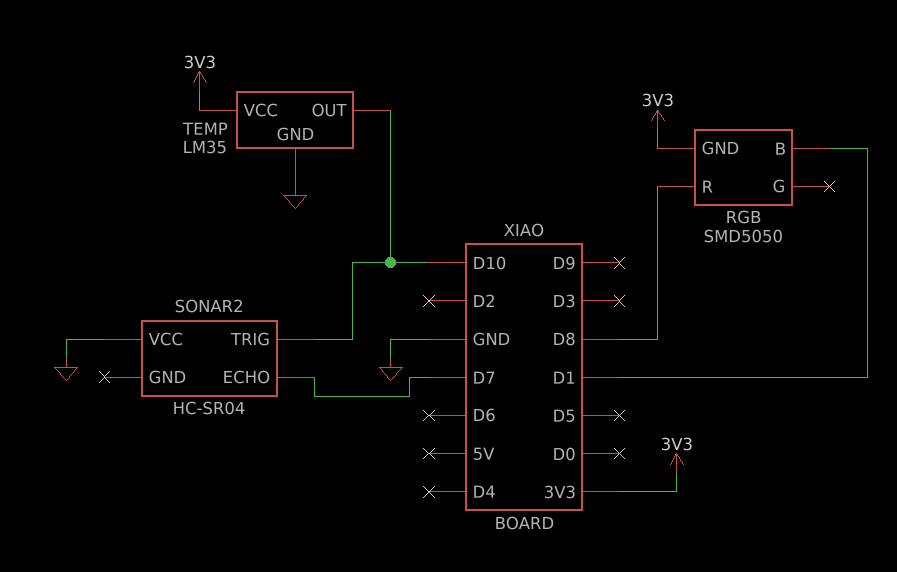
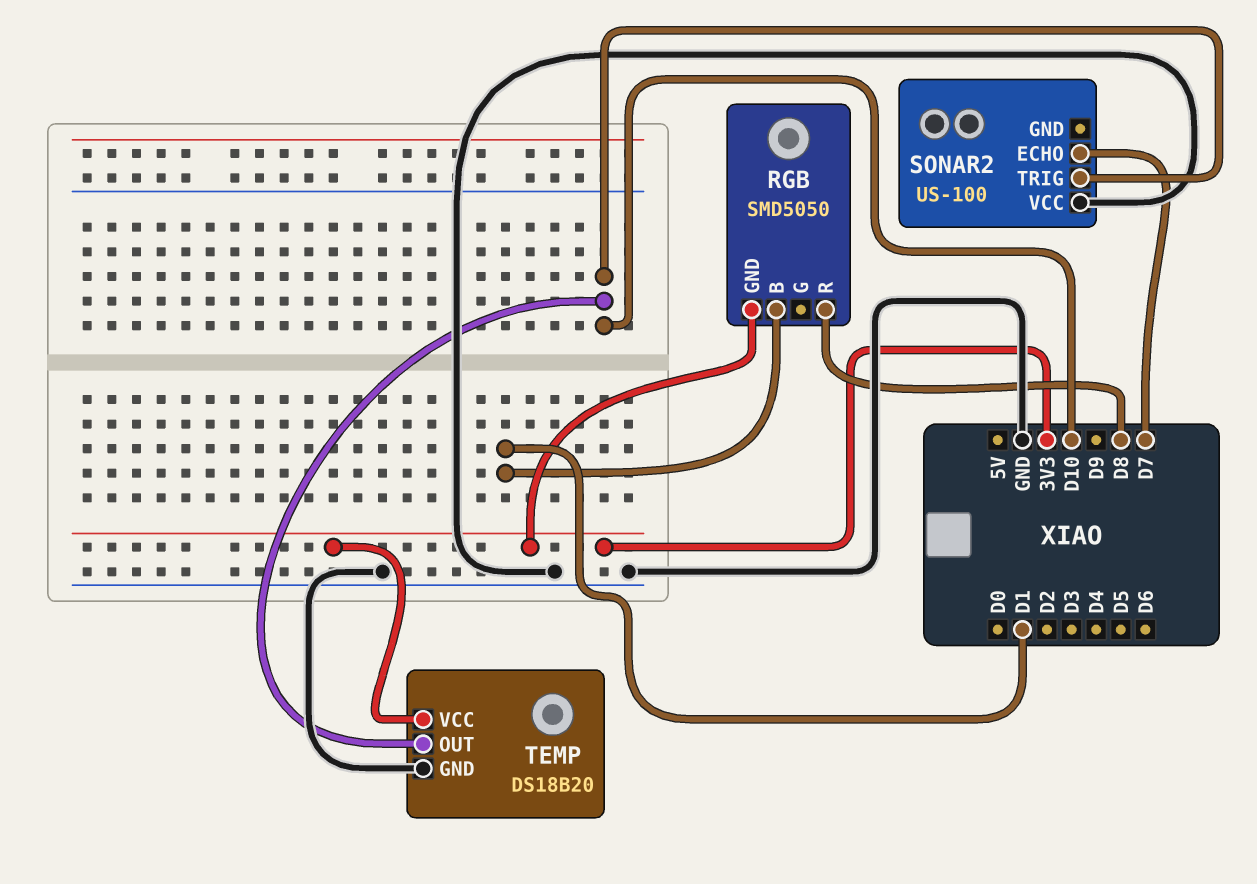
SONAR2: HC-SR04 -> US-100
TEMP: LM35 -> DS18B20

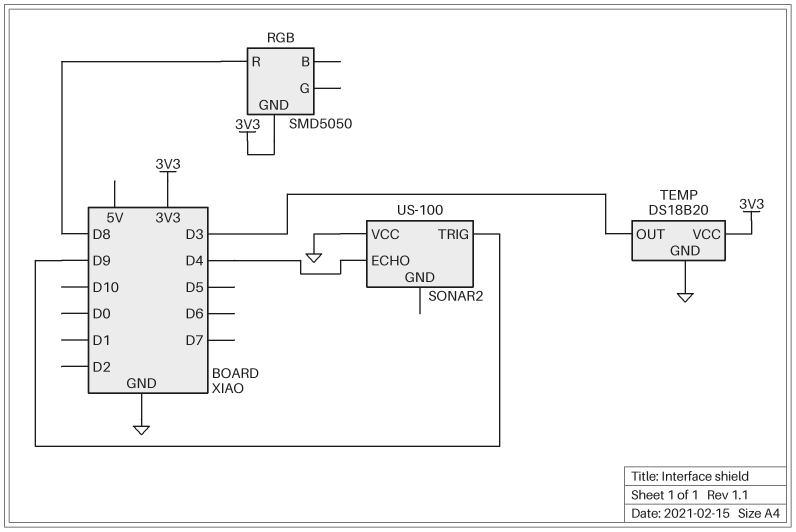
RGB pin B: D1 -> none
SONAR2 pin ECHO: D7 -> D4
SONAR2 pin TRIG: D10 -> D9
TEMP pin OUT: D10 -> D3

